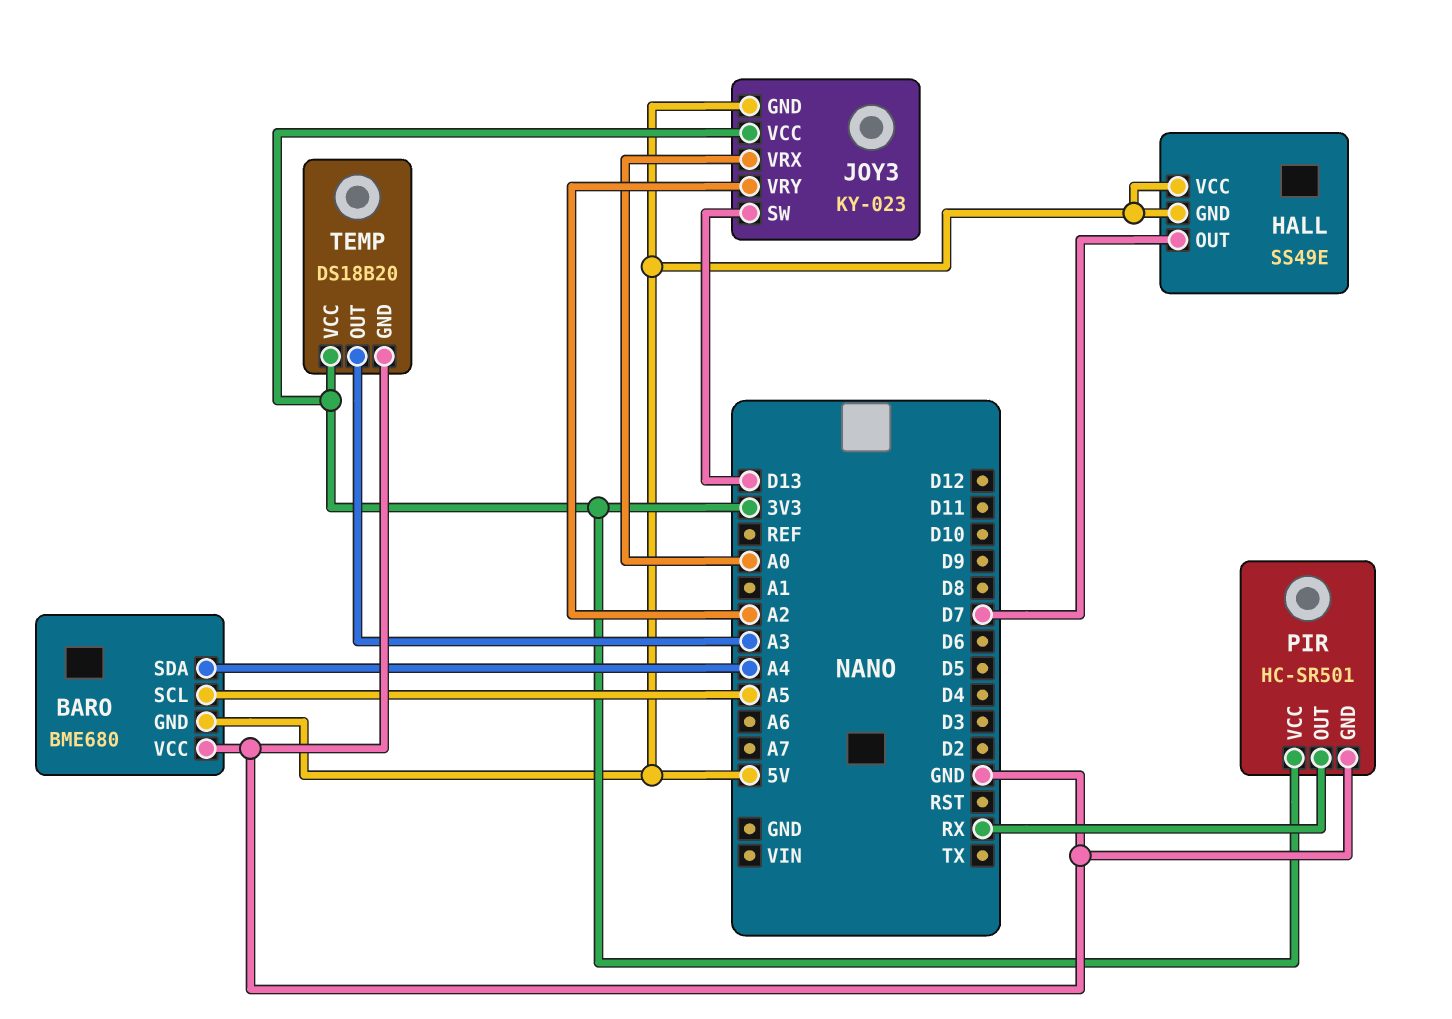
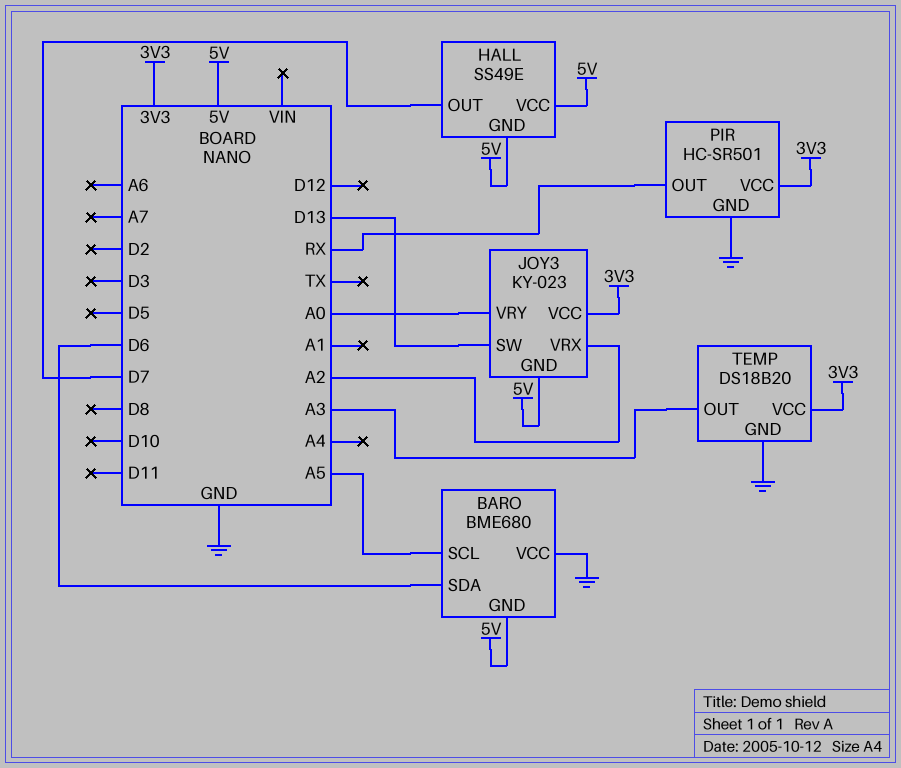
BARO pin SDA: A4 -> D6
JOY3 pin VRX: A0 -> A2
JOY3 pin VRY: A2 -> A0

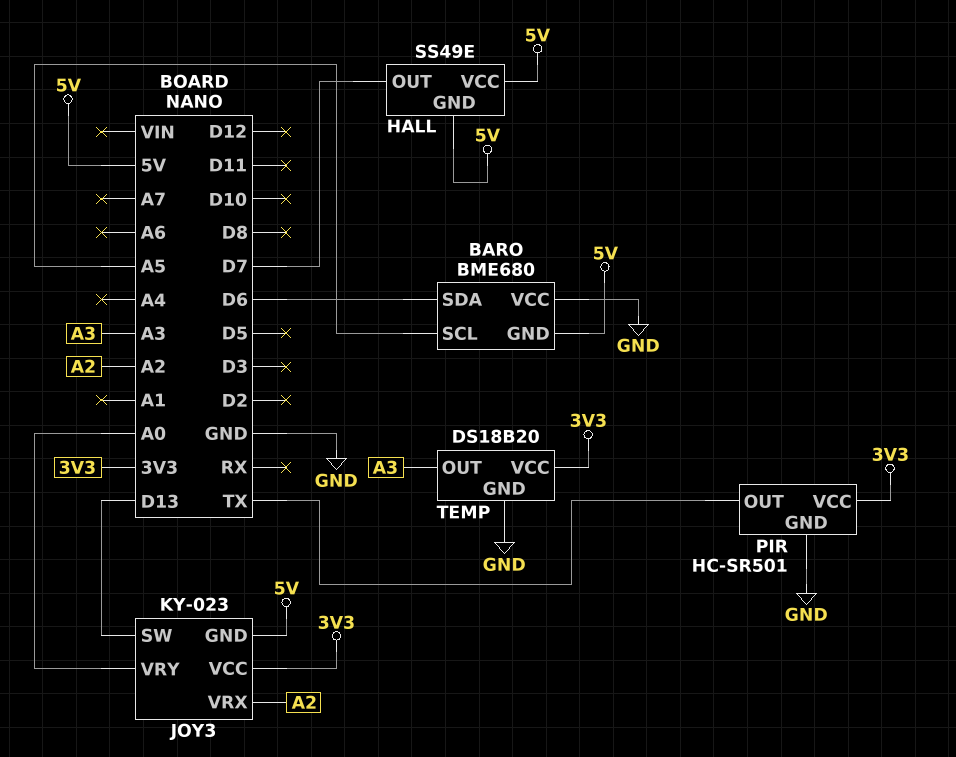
PIR pin OUT: RX -> TX

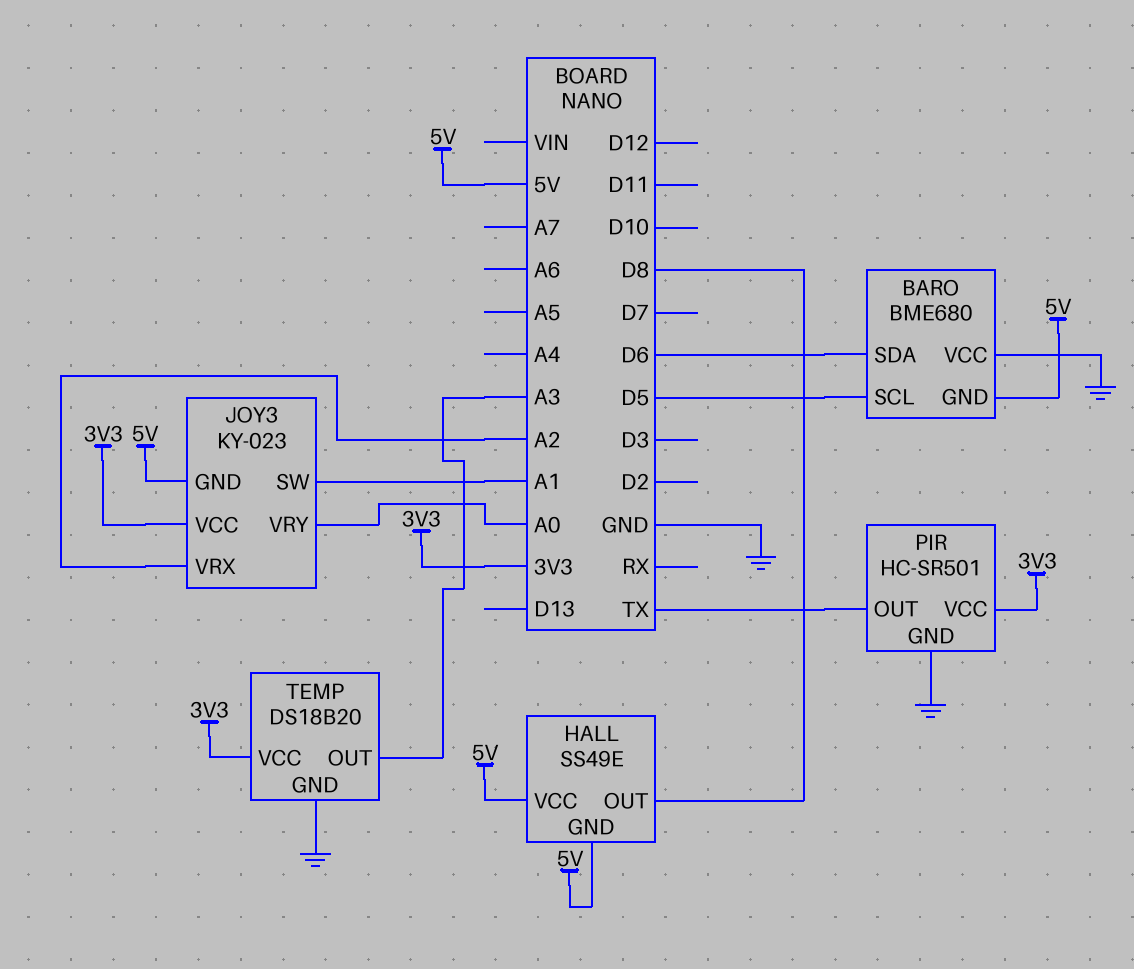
BARO pin SCL: A5 -> D5
HALL pin OUT: D7 -> D8
JOY3 pin SW: D13 -> A1

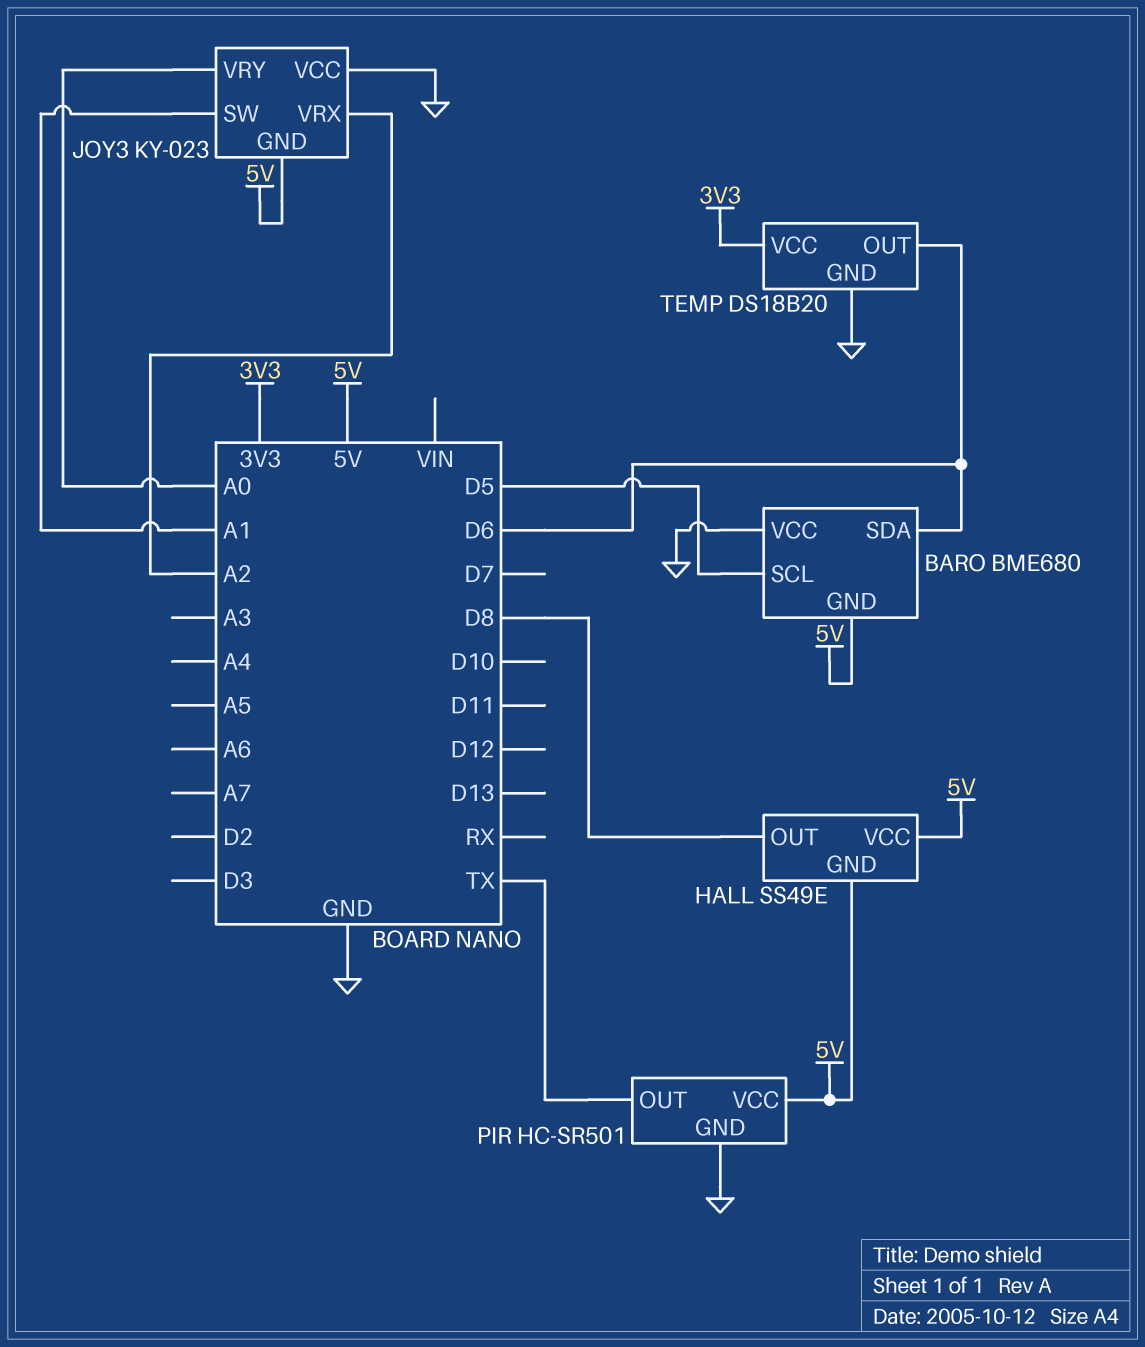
JOY3 pin VCC: 3V3 -> GND
PIR pin VCC: 3V3 -> 5V
TEMP pin OUT: A3 -> D6

